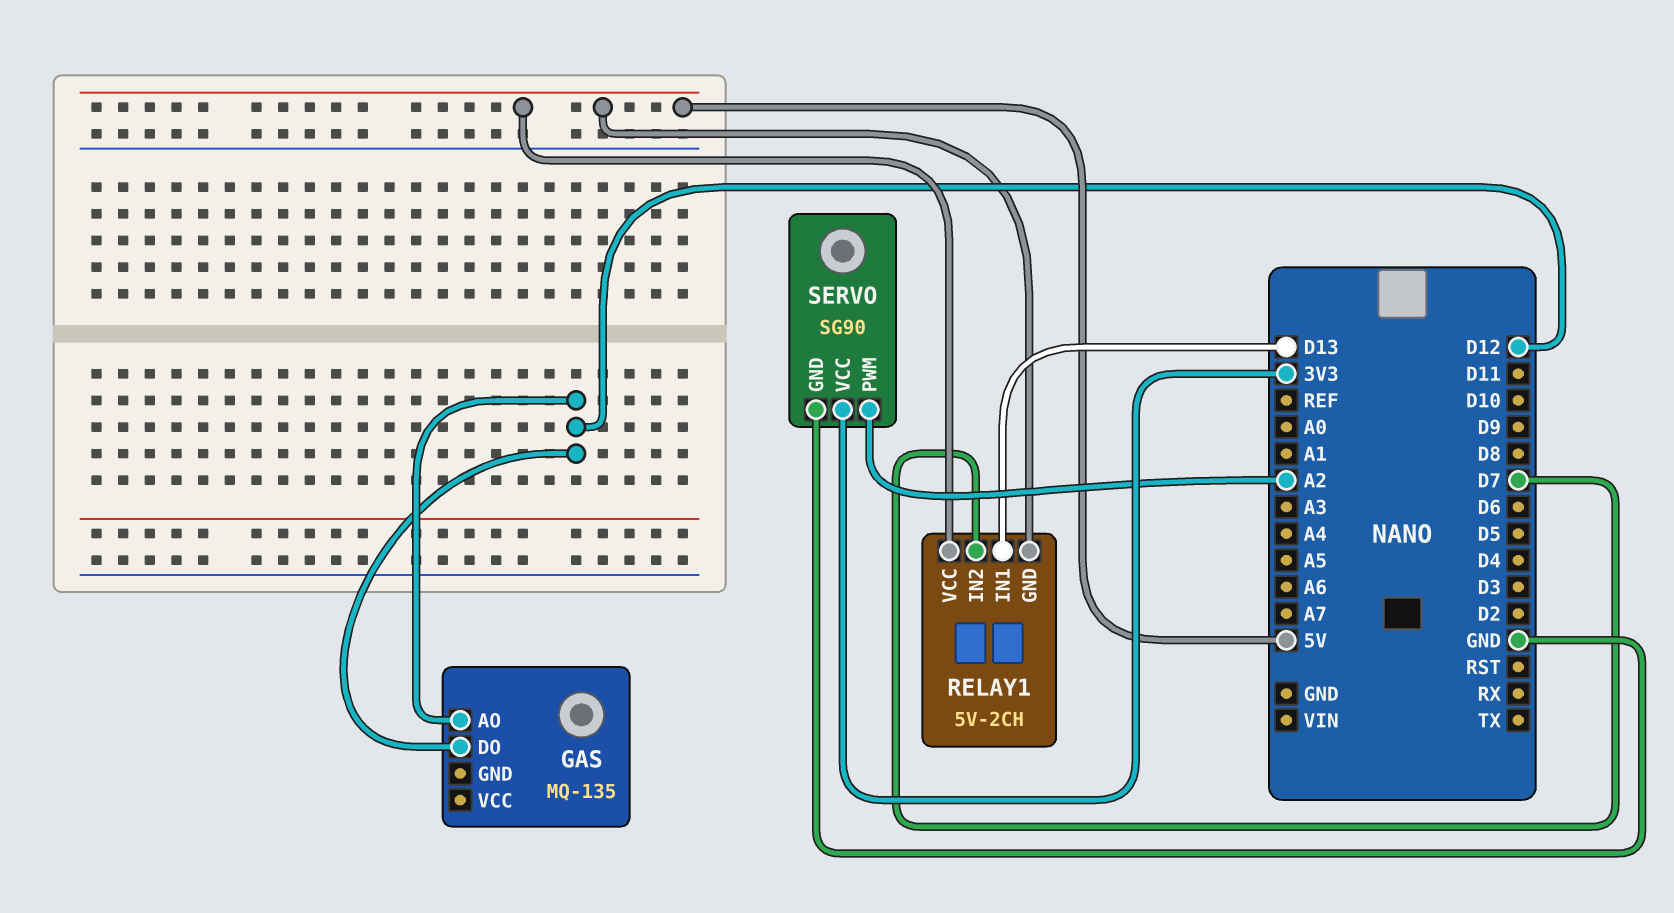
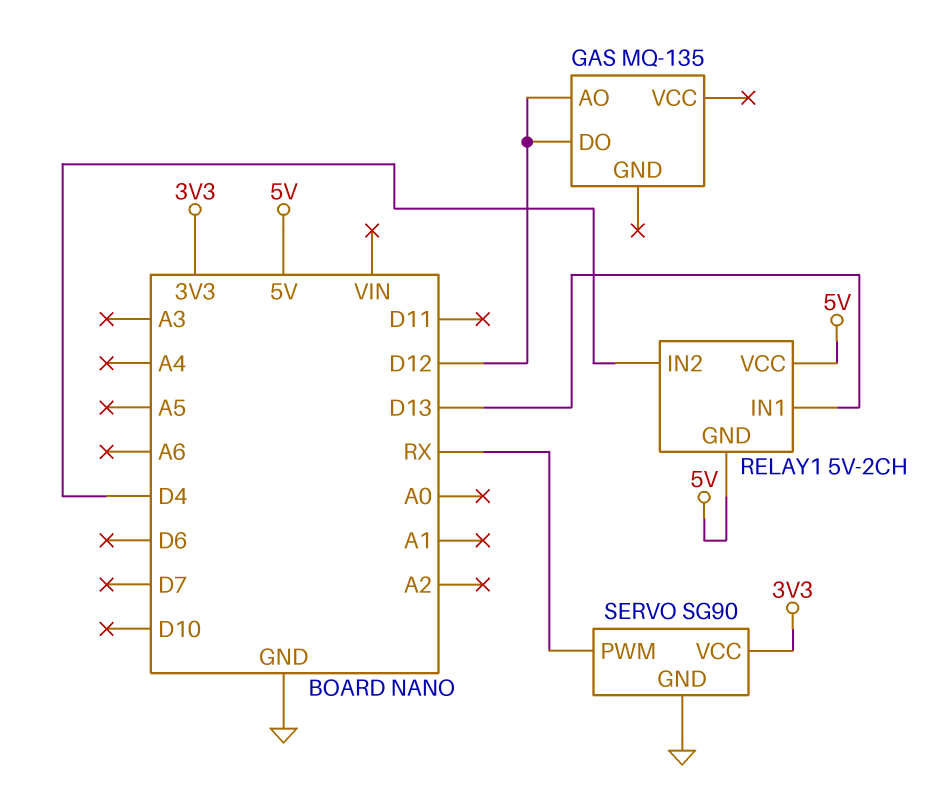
RELAY1 pin IN2: D7 -> D4
SERVO pin PWM: A2 -> RX

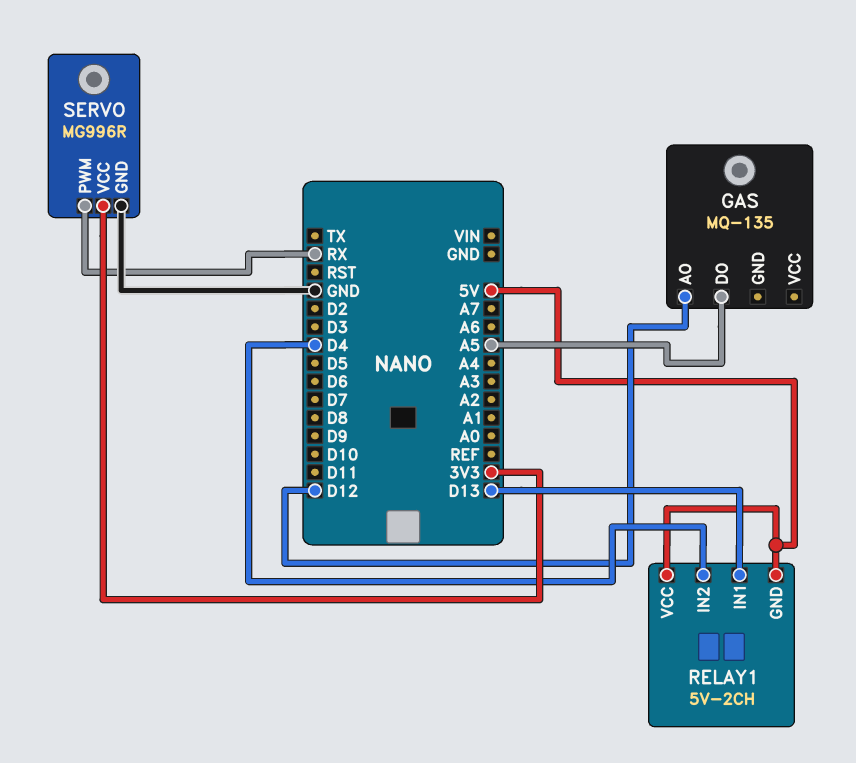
GAS pin DO: D12 -> A5
SERVO: SG90 -> MG996R

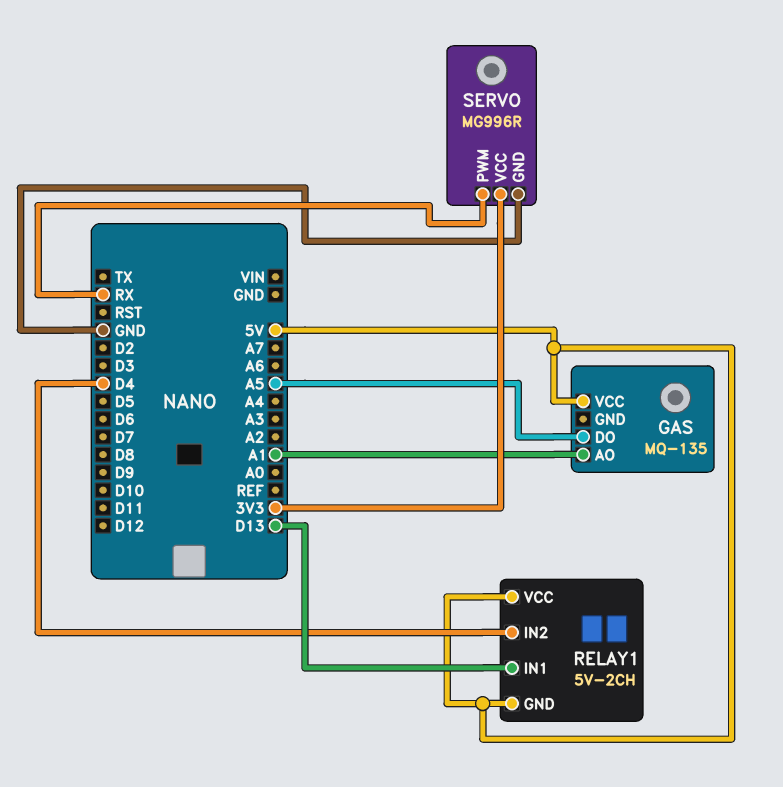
GAS pin AO: D12 -> A1
GAS pin VCC: none -> 5V

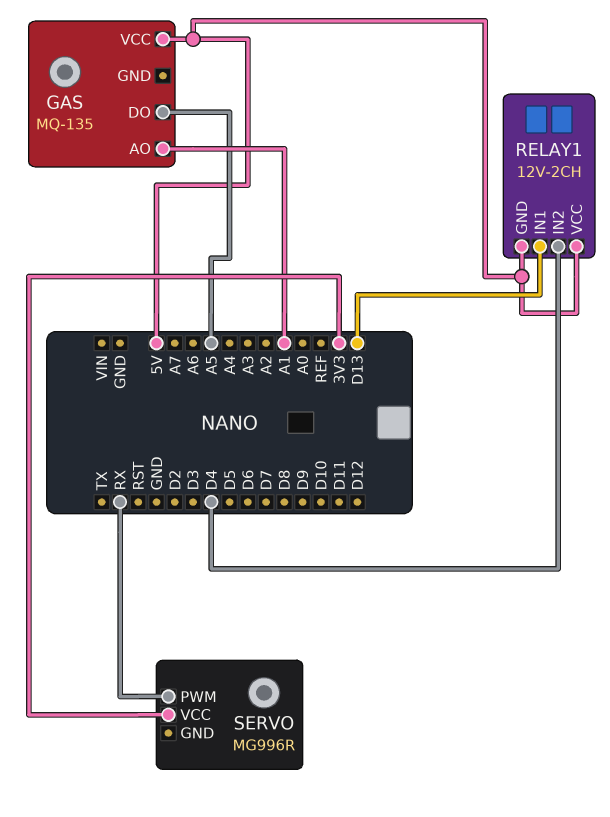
RELAY1: 5V-2CH -> 12V-2CH
SERVO pin GND: GND -> none

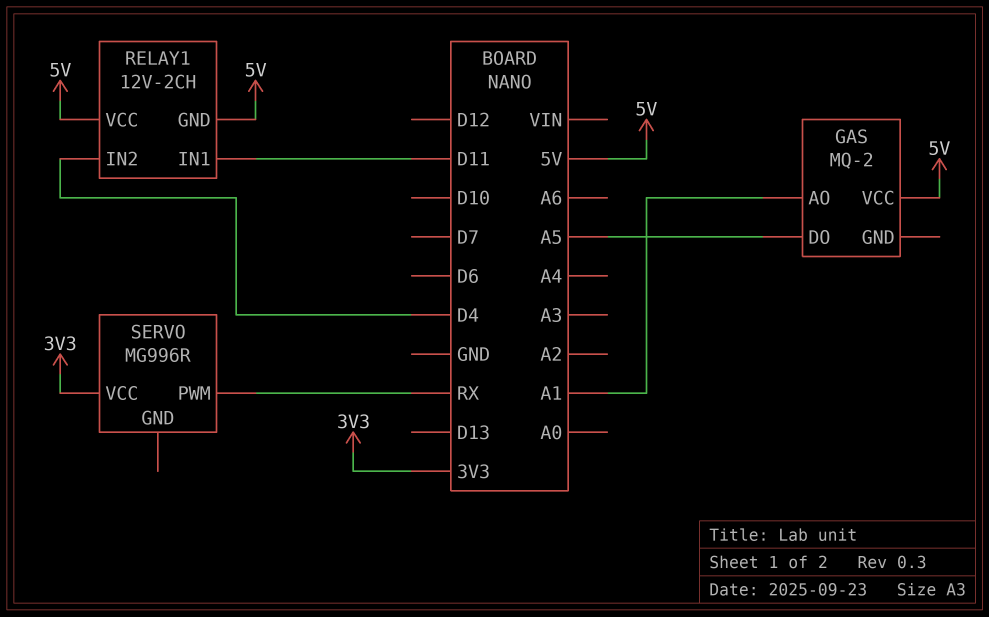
GAS: MQ-135 -> MQ-2
RELAY1 pin IN1: D13 -> D11

